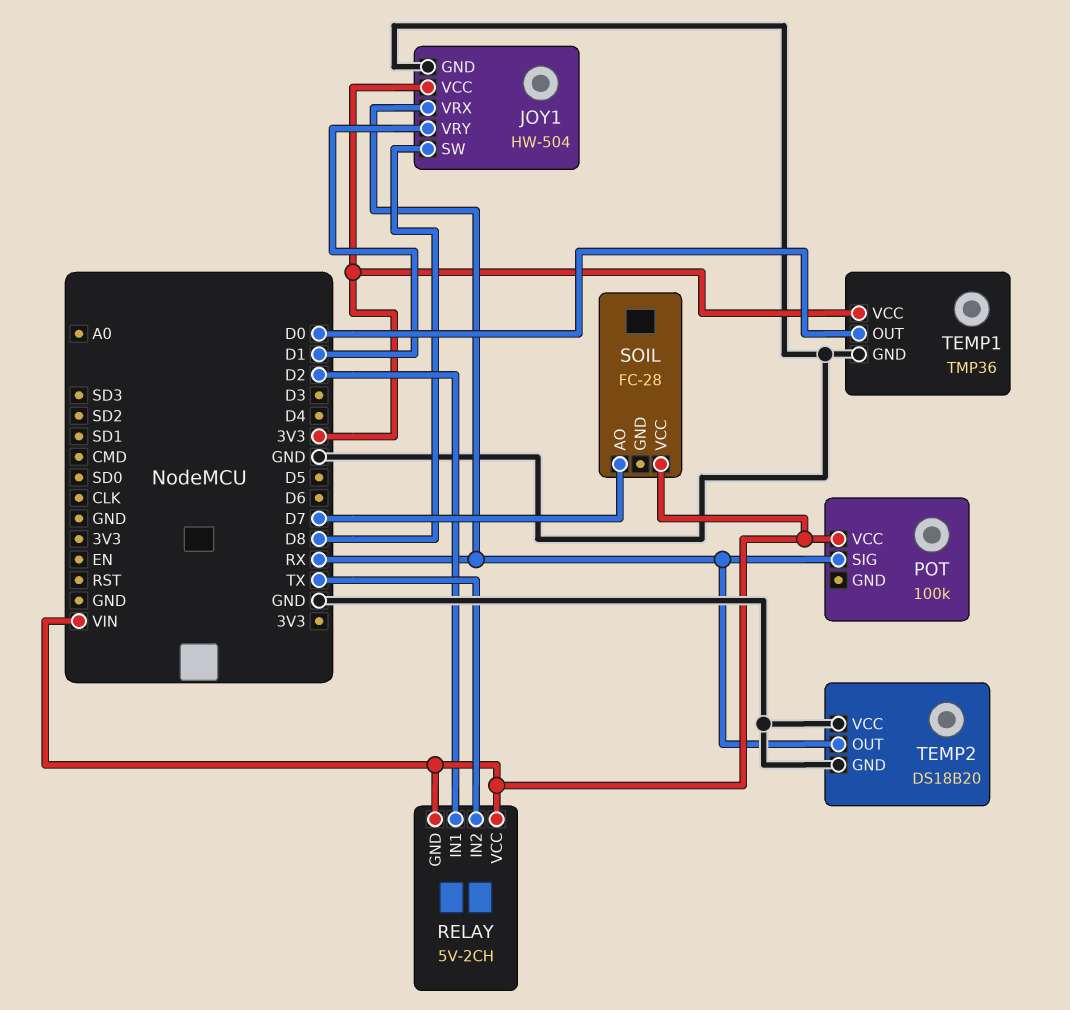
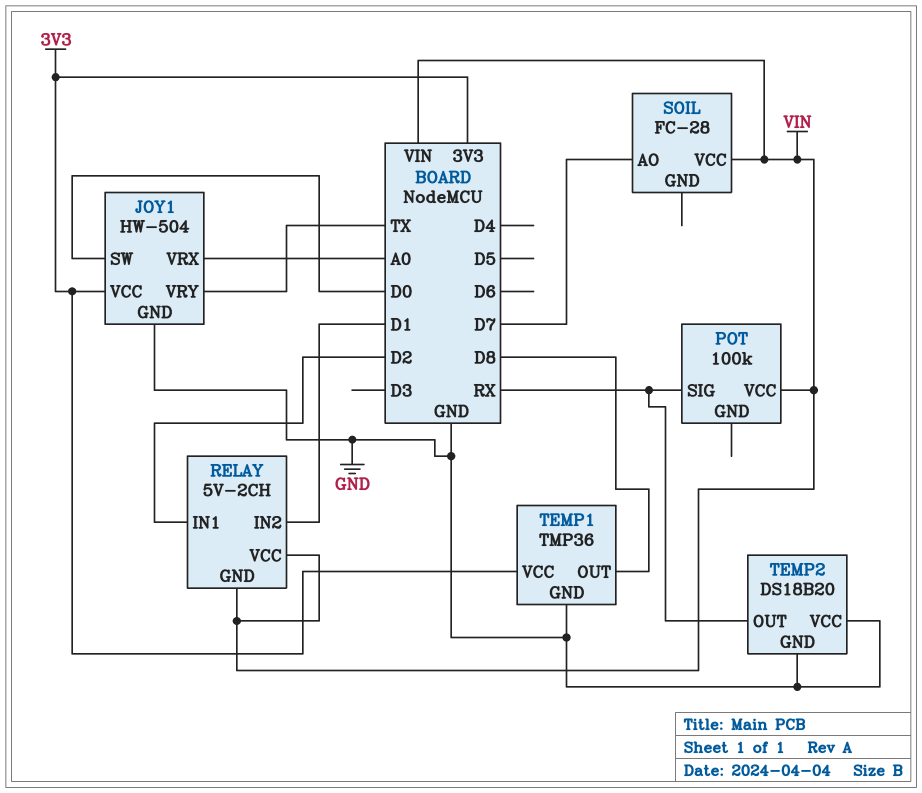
JOY1 pin SW: D8 -> D0
JOY1 pin VRX: RX -> A0
JOY1 pin VRY: D1 -> TX
RELAY pin IN2: TX -> D1
TEMP1 pin OUT: D0 -> D8

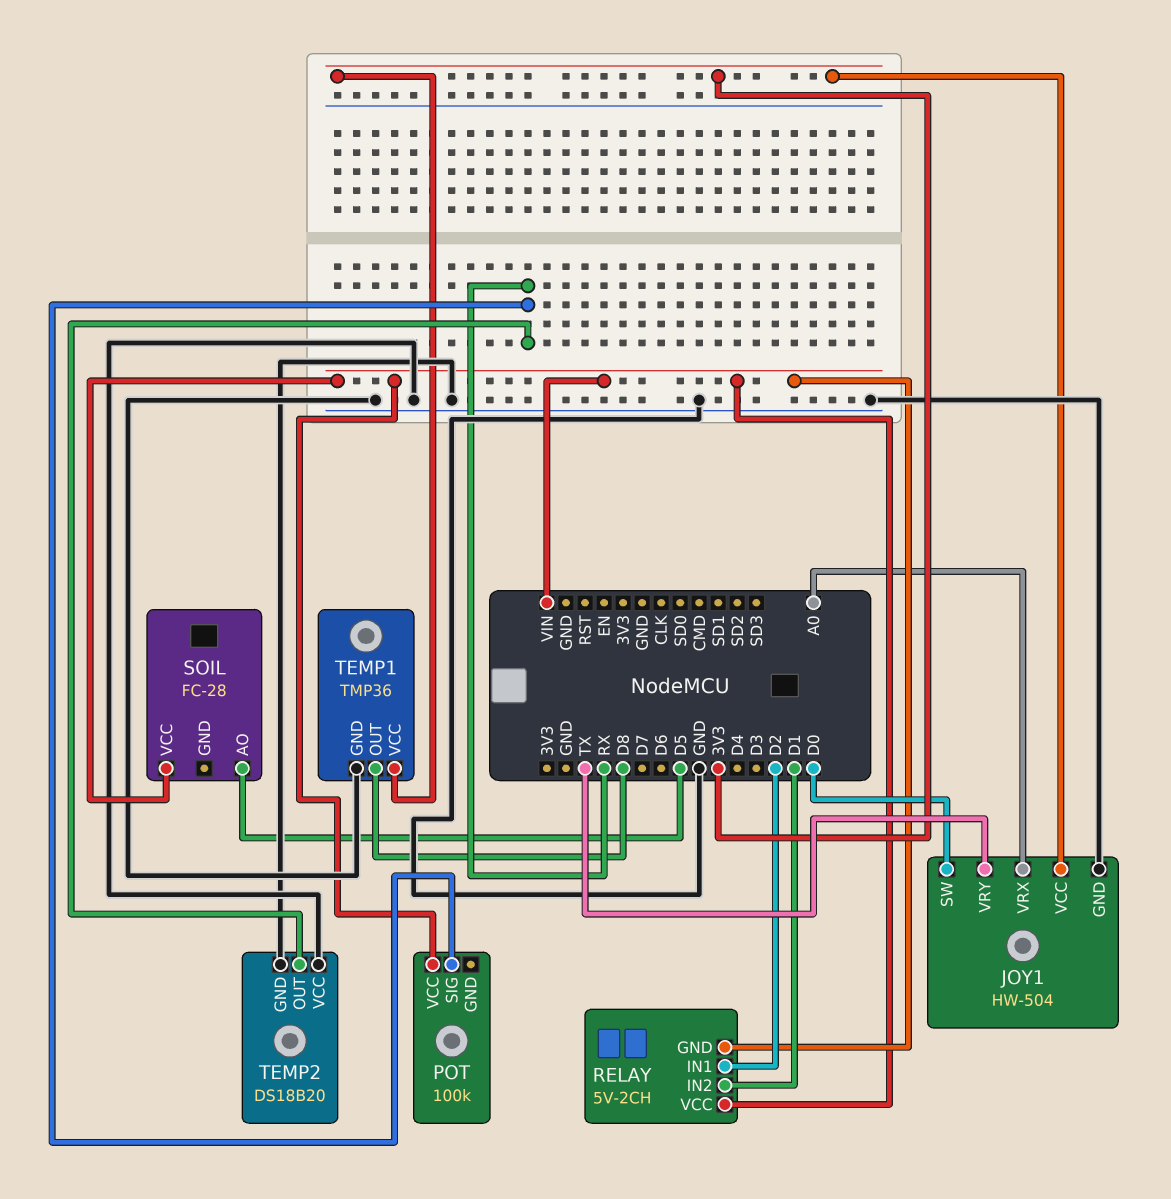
SOIL pin AO: D7 -> D5

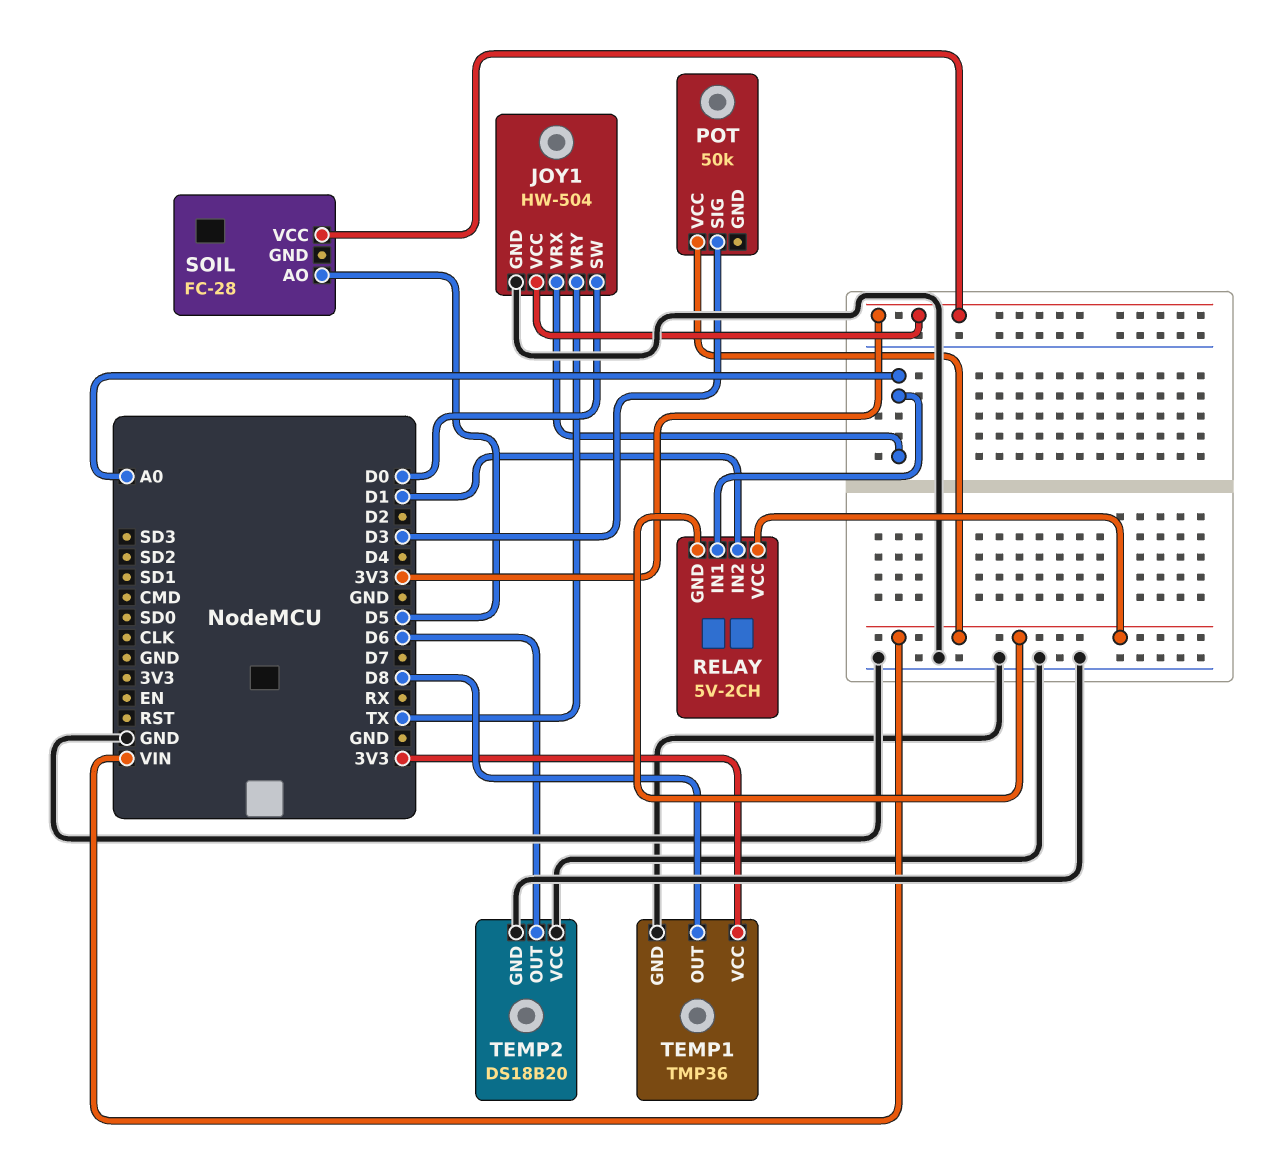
POT: 100k -> 50k
POT pin SIG: RX -> D3
RELAY pin IN1: D2 -> A0
SOIL pin VCC: VIN -> 3V3
TEMP2 pin OUT: RX -> D6

